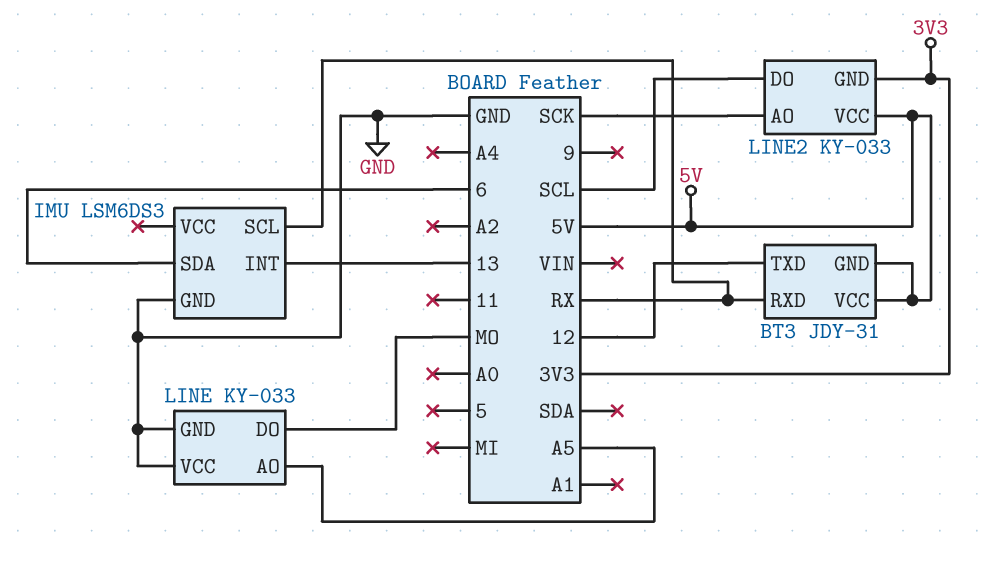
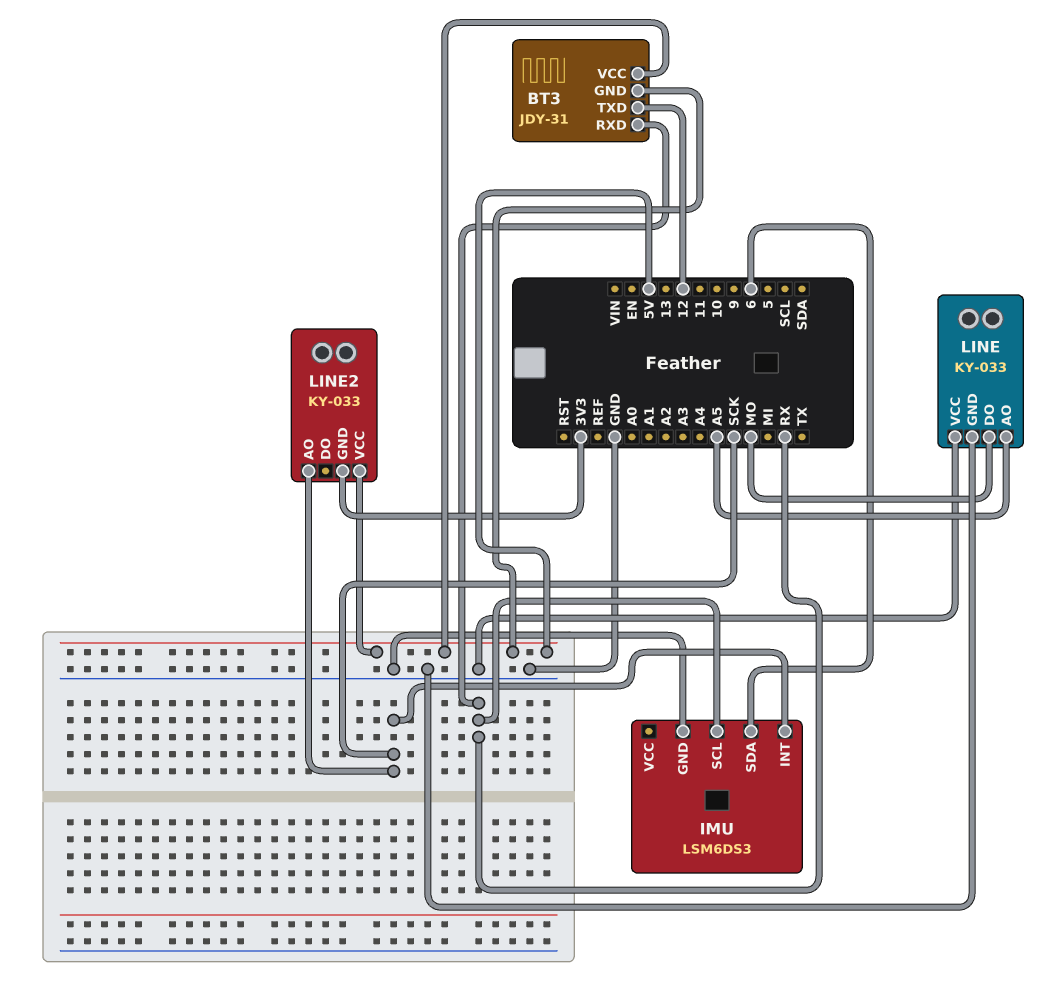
IMU pin INT: 13 -> SCK
LINE2 pin DO: SCL -> none

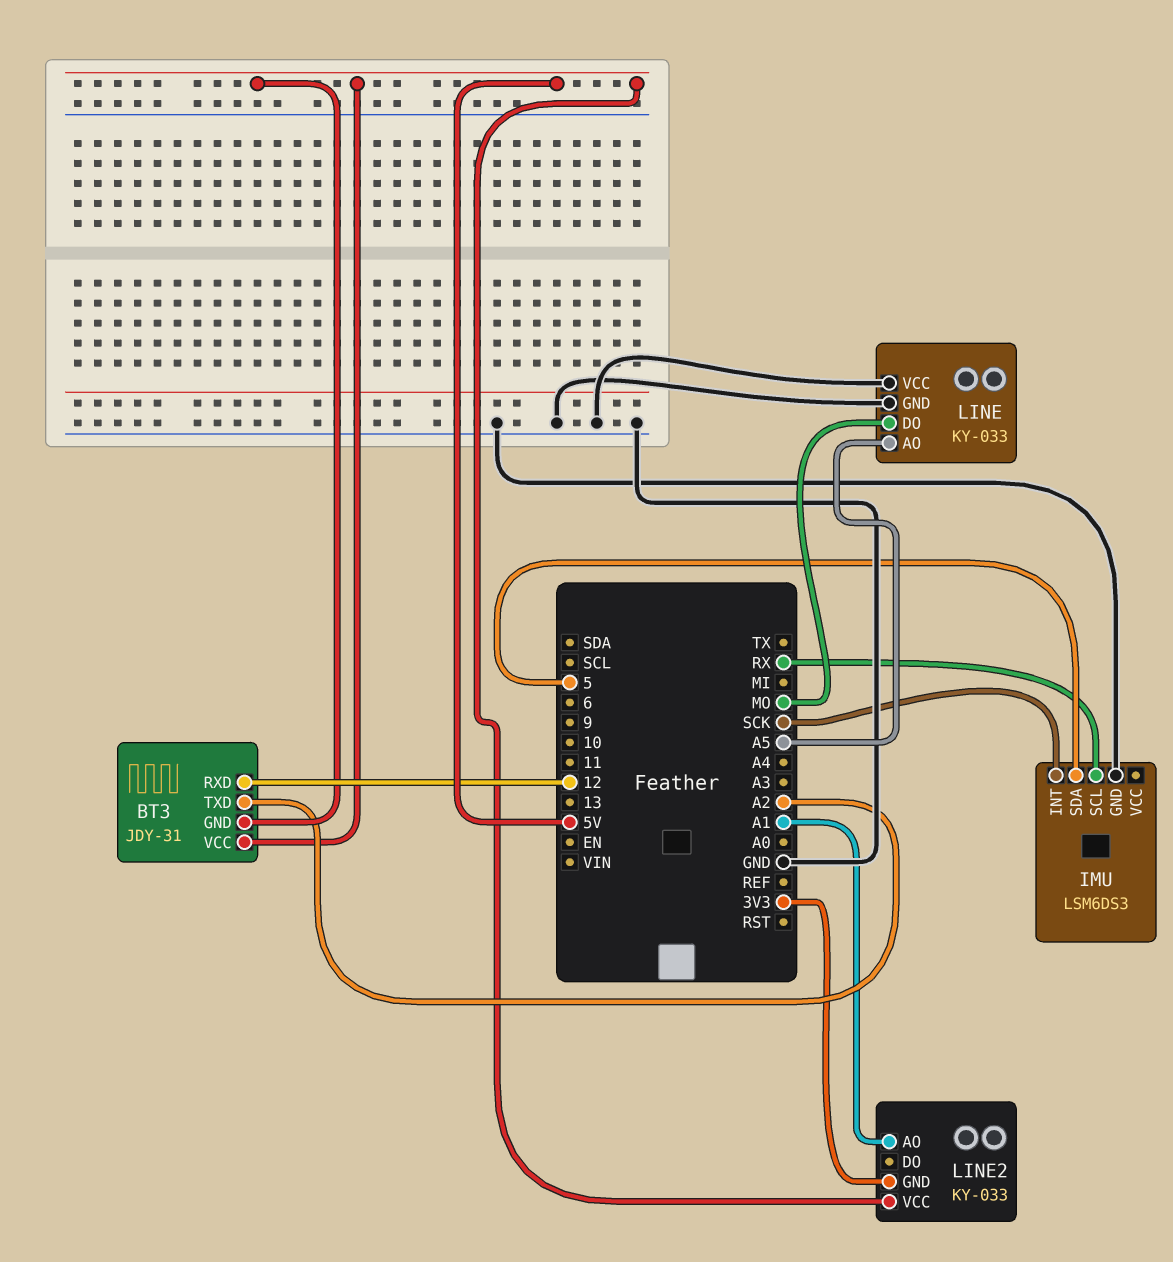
BT3 pin RXD: RX -> 12
BT3 pin TXD: 12 -> A2
IMU pin SDA: 6 -> 5
LINE2 pin AO: SCK -> A1

